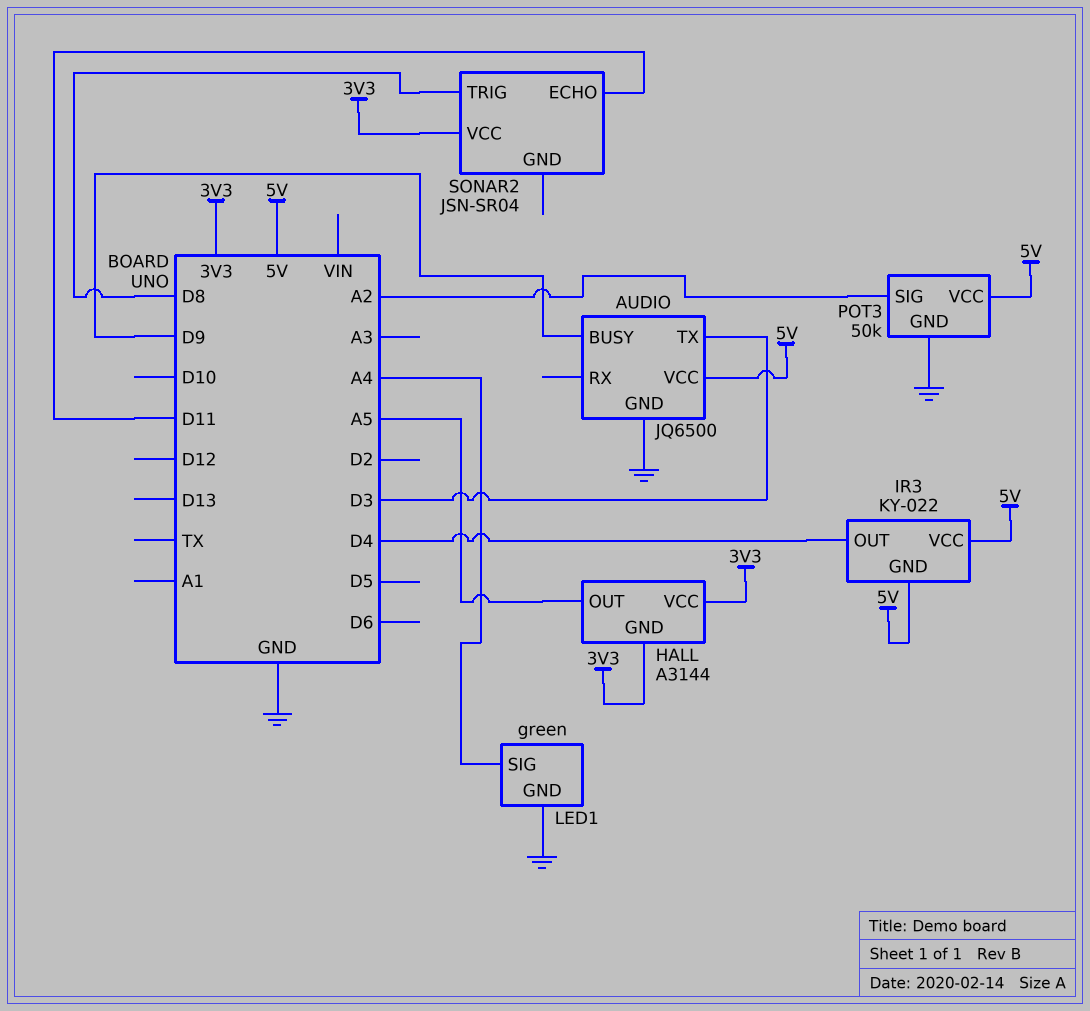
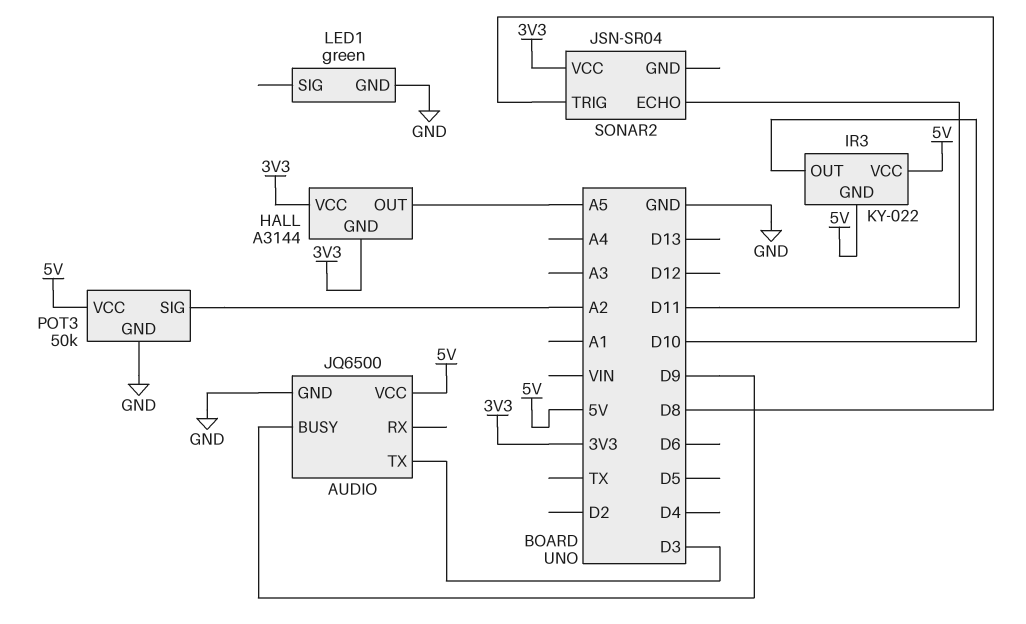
IR3 pin OUT: D4 -> D10
LED1 pin SIG: A4 -> none

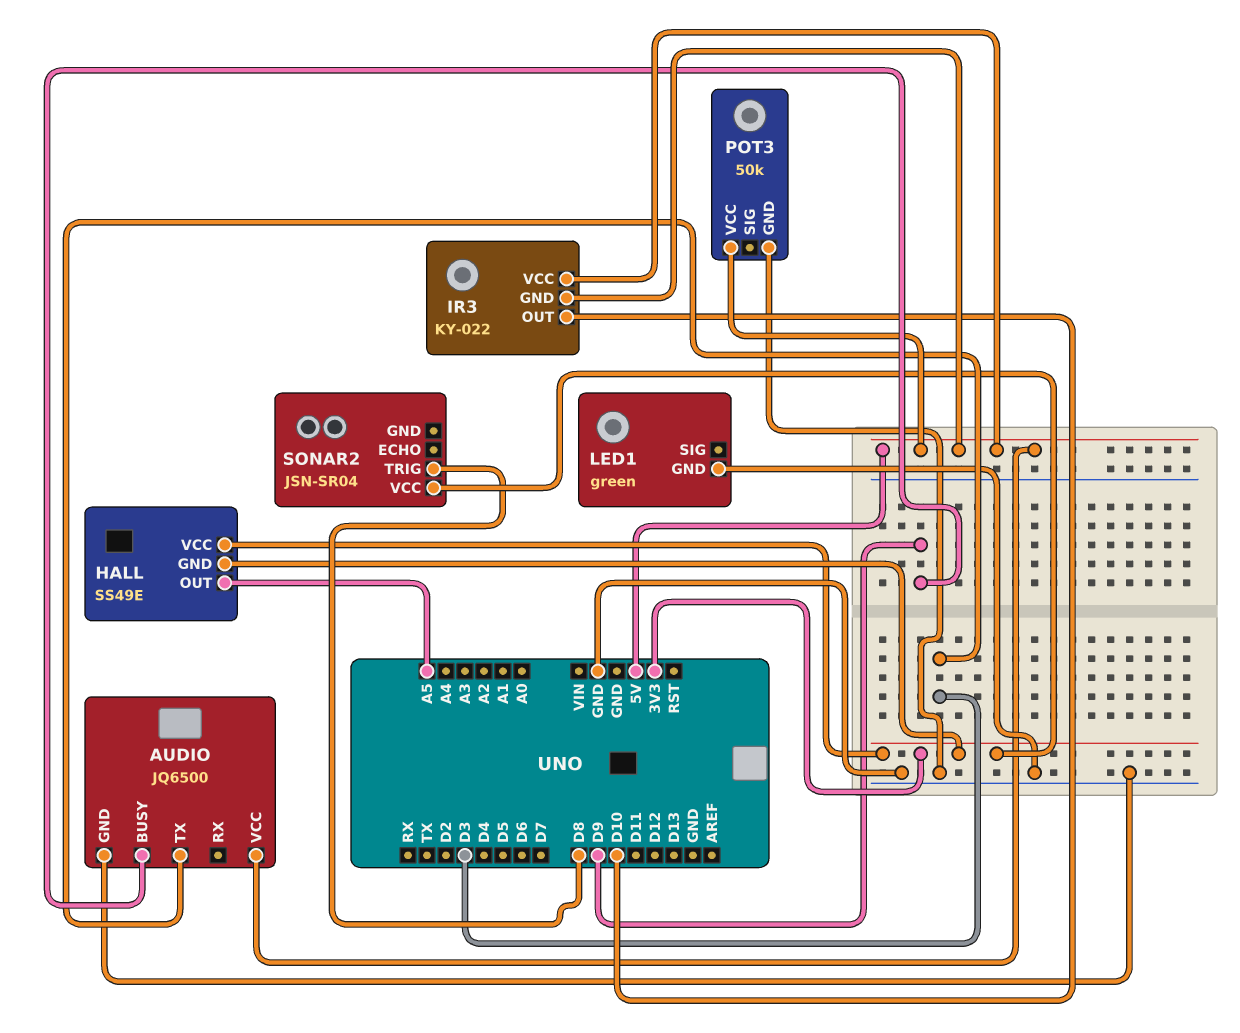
HALL: A3144 -> SS49E
POT3 pin SIG: A2 -> none
SONAR2 pin ECHO: D11 -> none

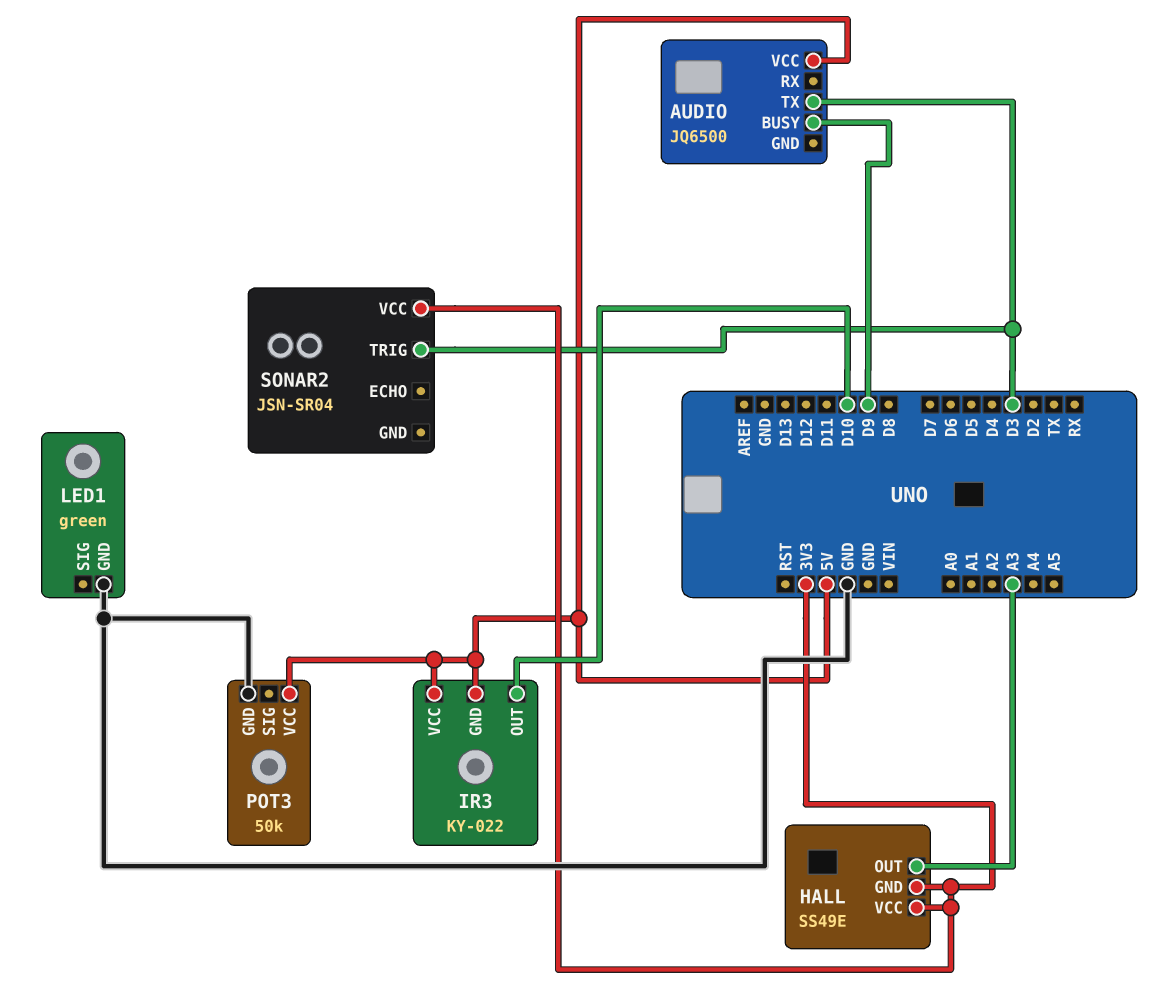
AUDIO pin GND: GND -> none
HALL pin OUT: A5 -> A3
SONAR2 pin TRIG: D8 -> D3

